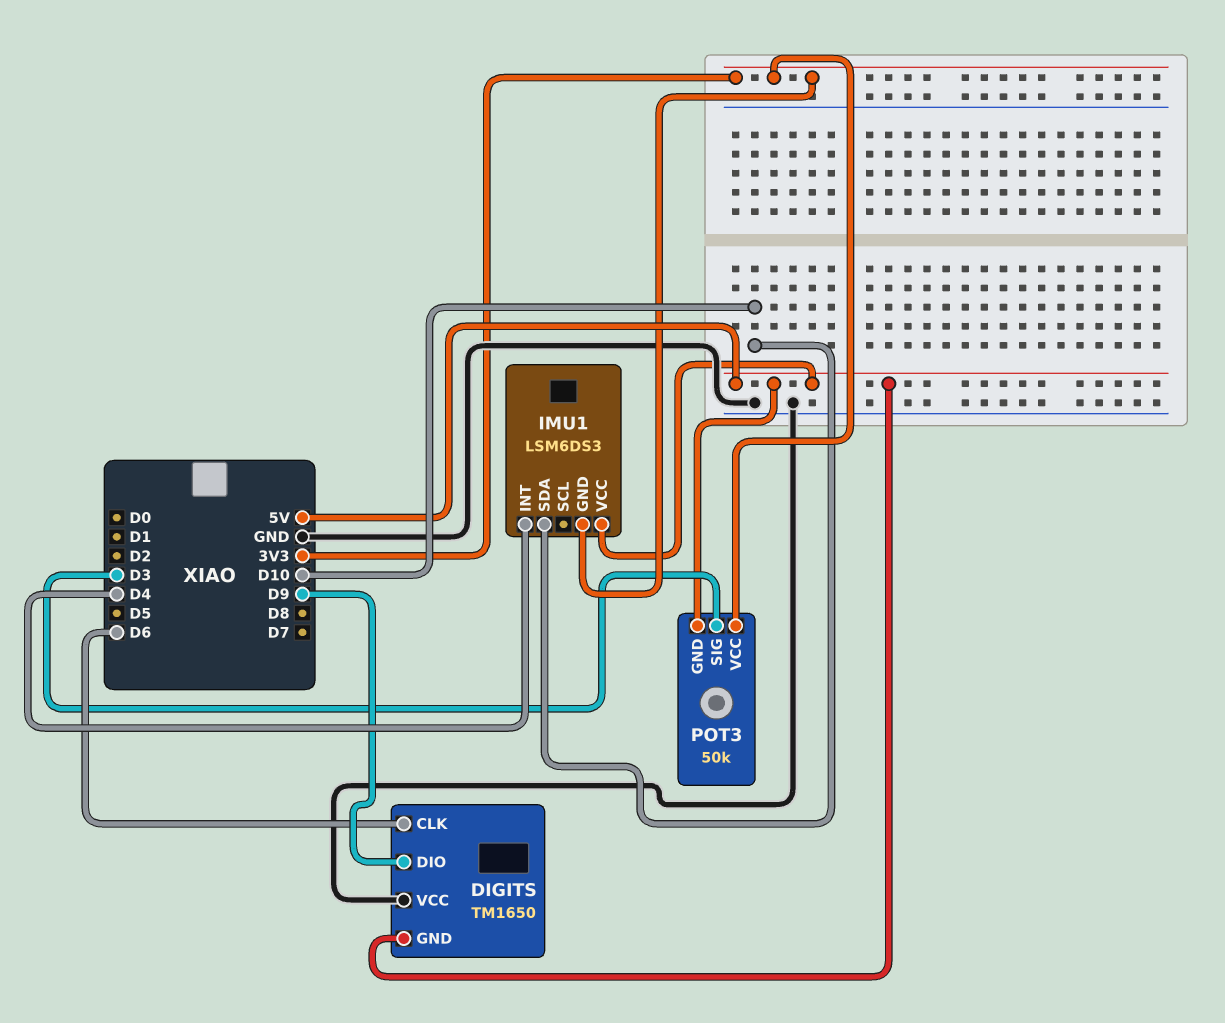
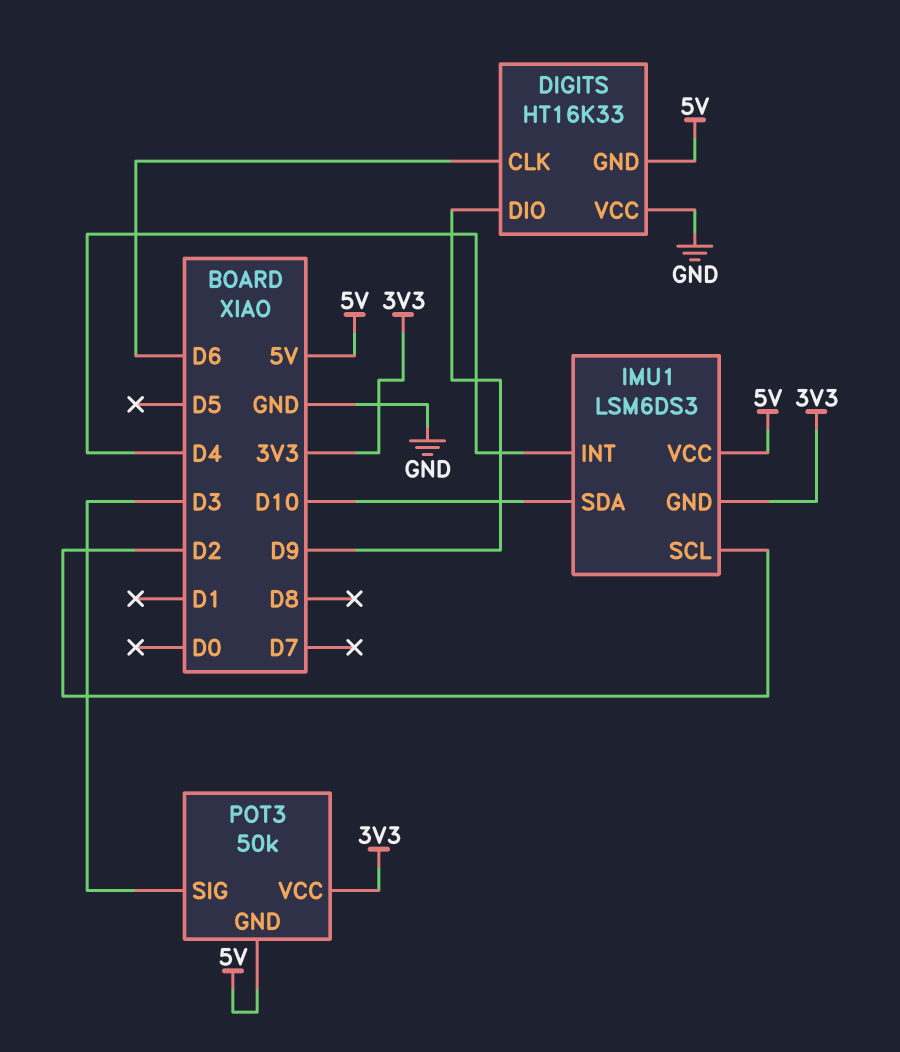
DIGITS: TM1650 -> HT16K33
IMU1 pin SCL: none -> D2

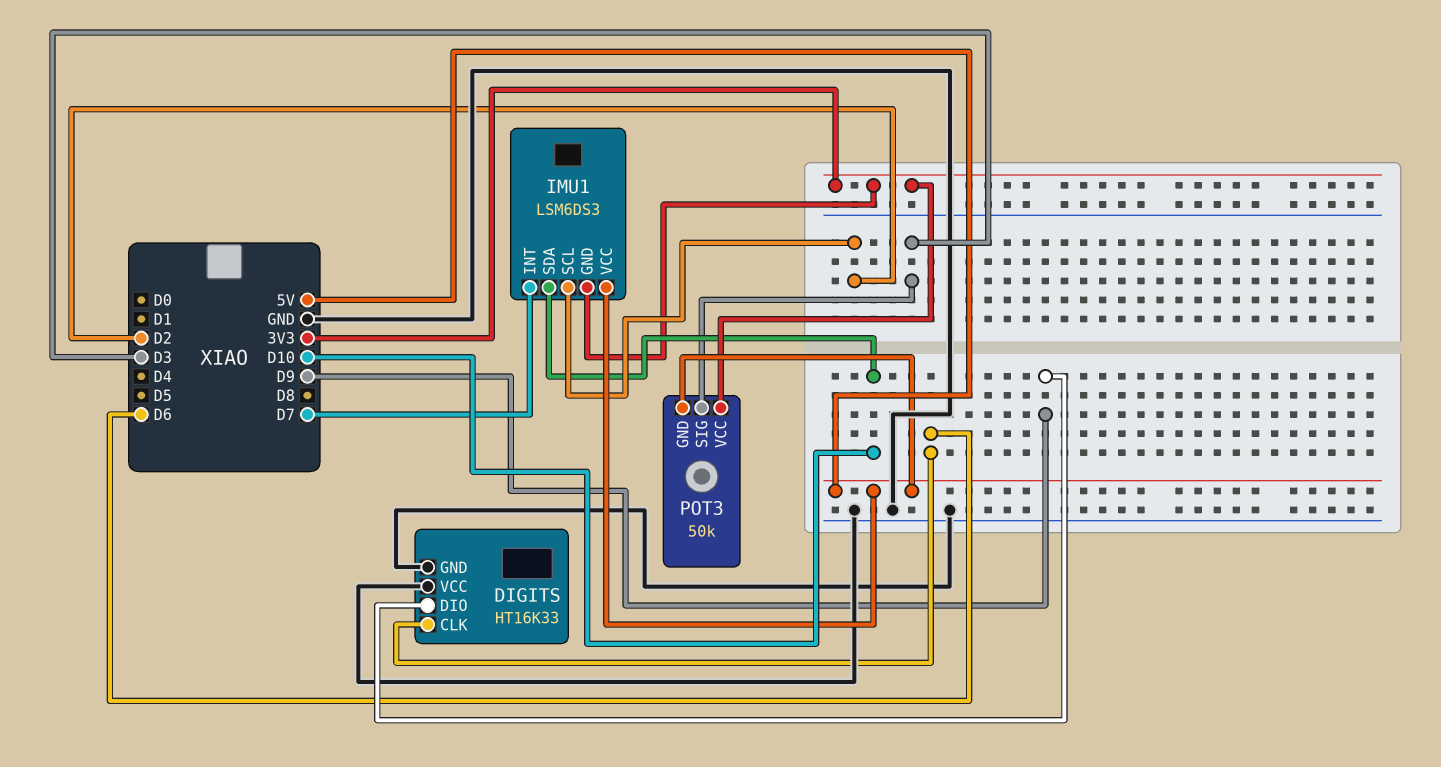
DIGITS pin GND: 5V -> GND
IMU1 pin INT: D4 -> D7

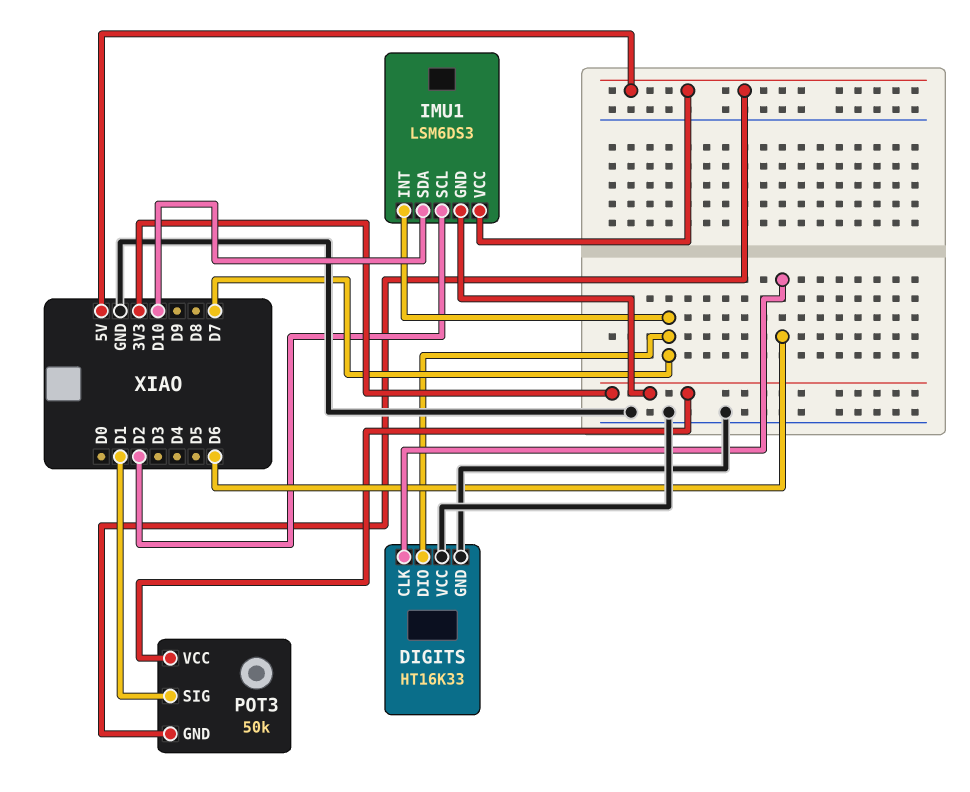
DIGITS pin DIO: D9 -> D7
POT3 pin SIG: D3 -> D1

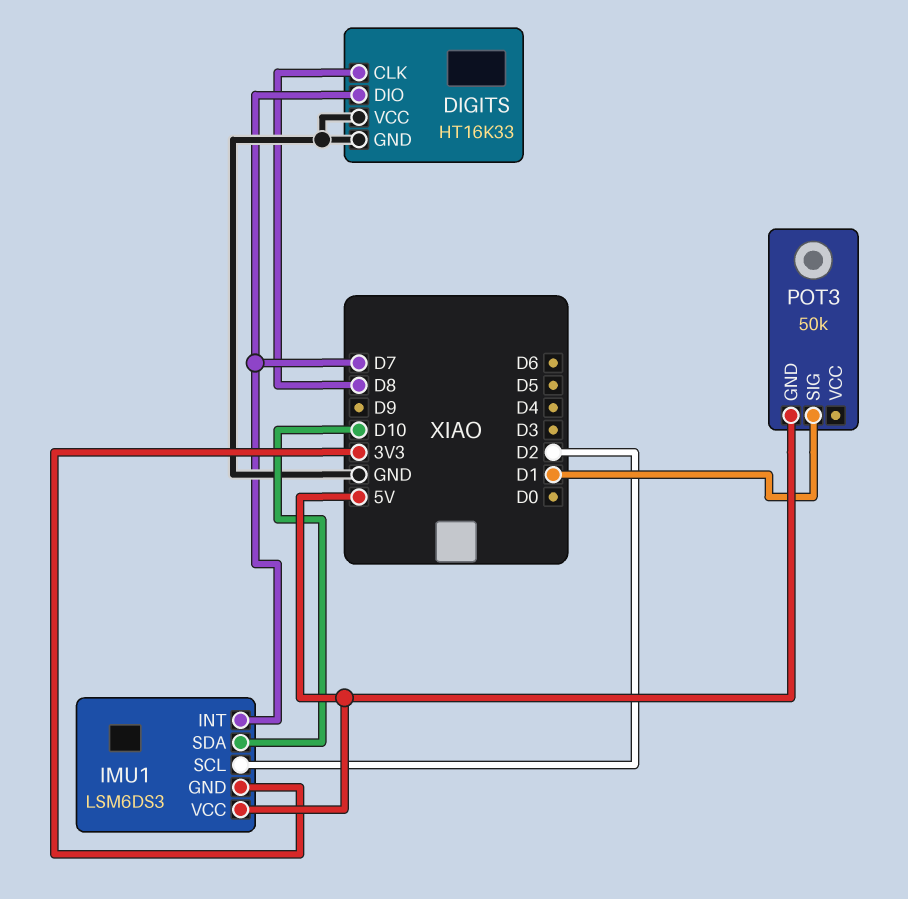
DIGITS pin CLK: D6 -> D8
POT3 pin VCC: 3V3 -> none

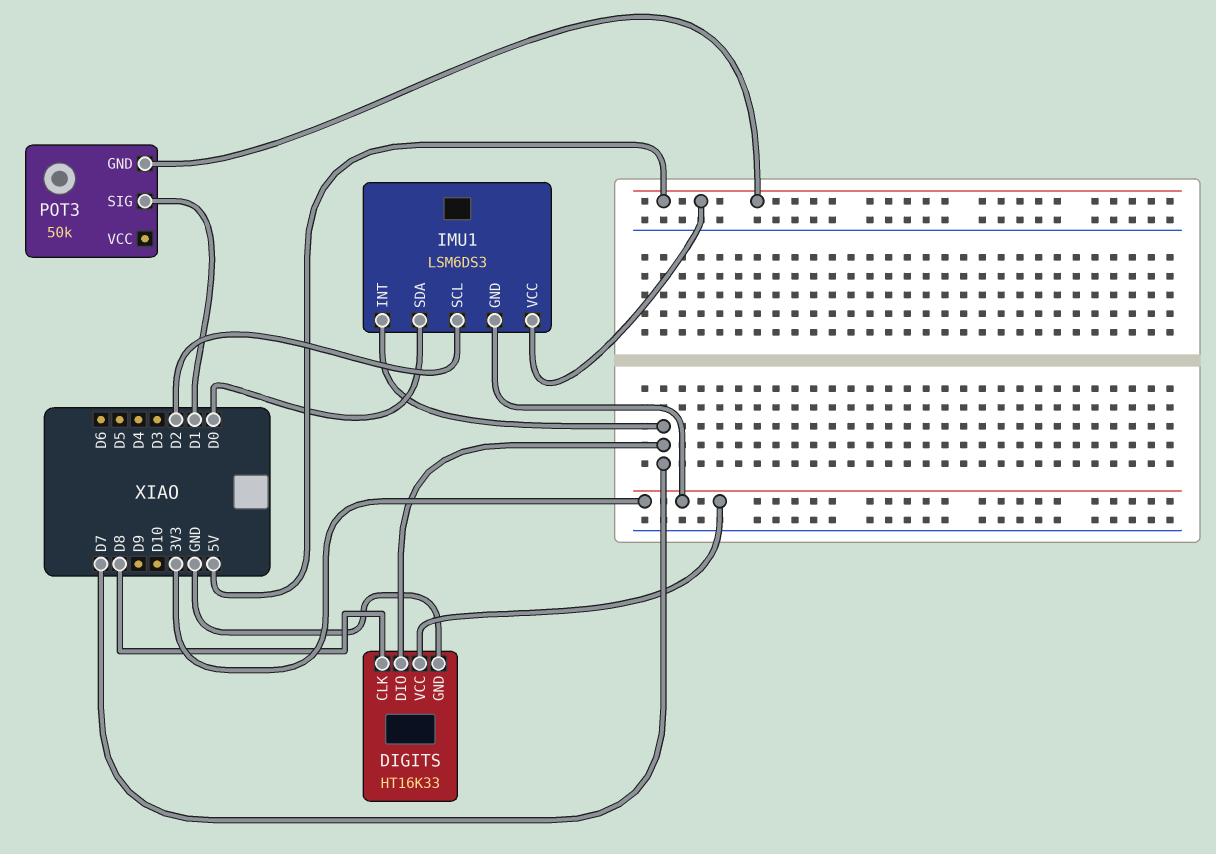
DIGITS pin VCC: GND -> 3V3
IMU1 pin SDA: D10 -> D0

